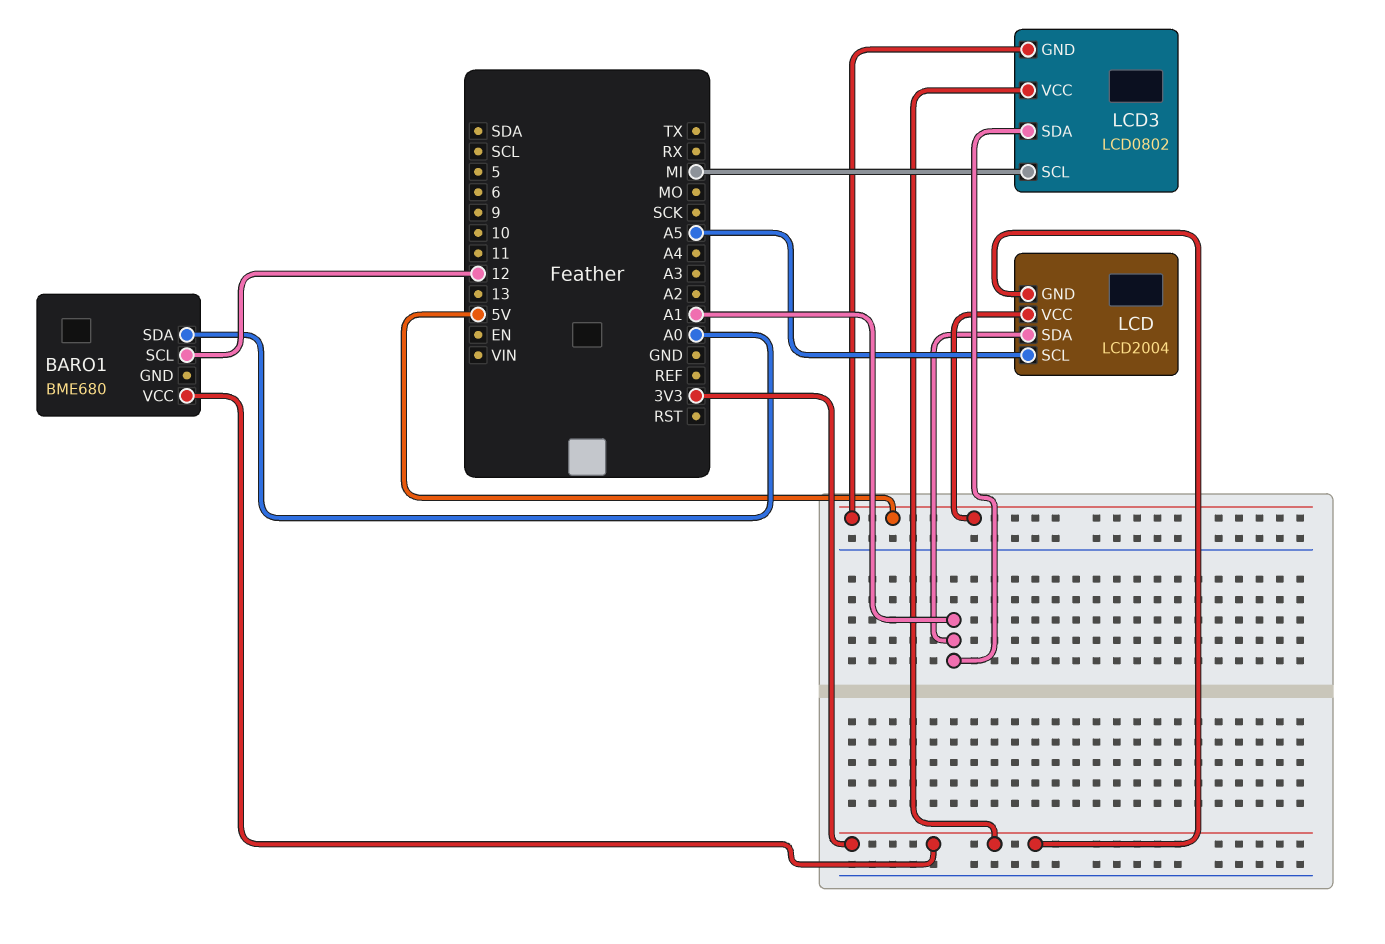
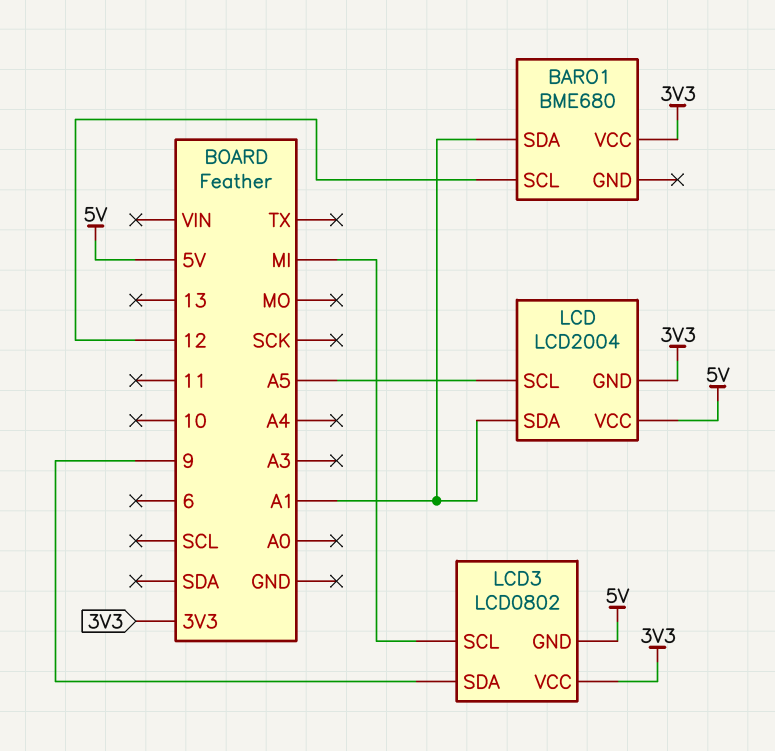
BARO1 pin SDA: A0 -> A1
LCD3 pin SDA: A1 -> 9

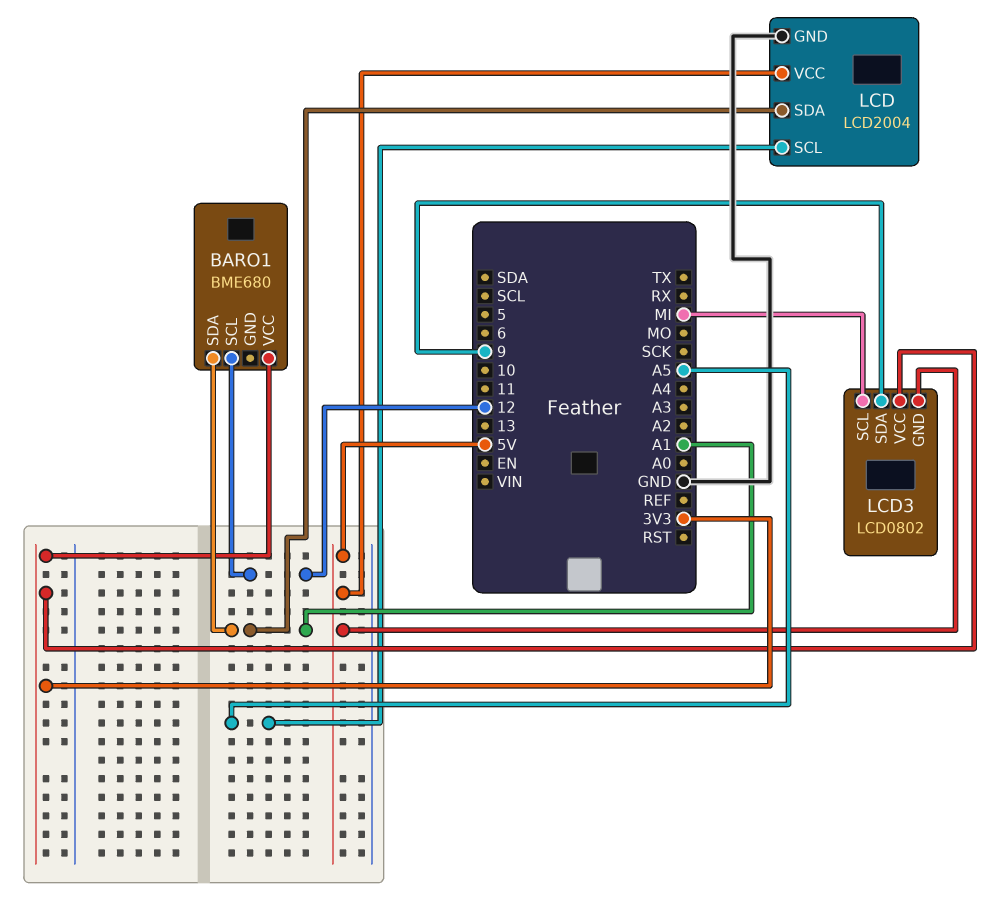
LCD pin GND: 3V3 -> GND

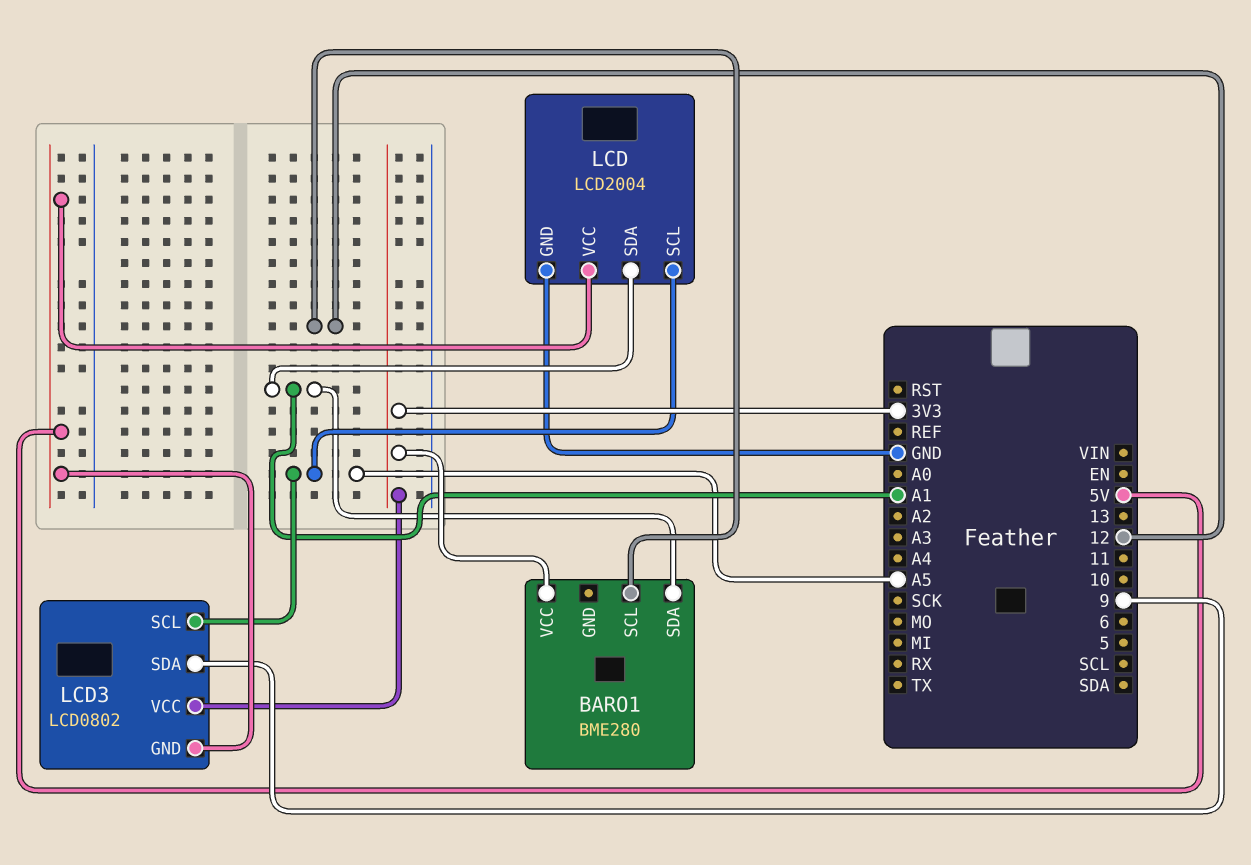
BARO1: BME680 -> BME280
LCD3 pin SCL: MI -> A5

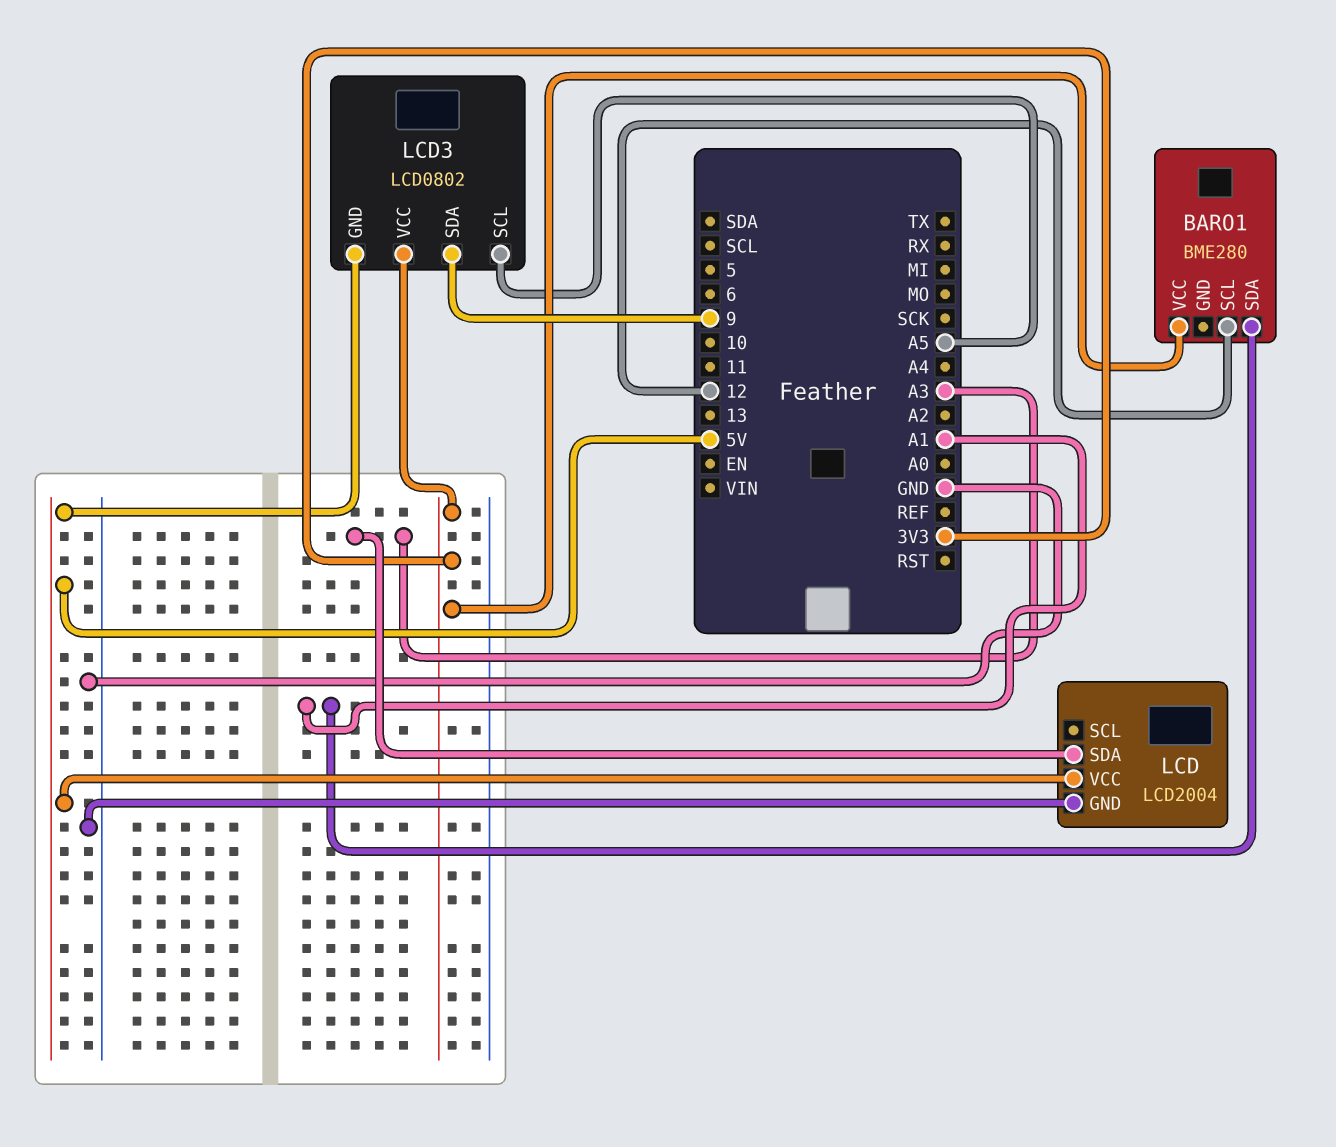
LCD pin SCL: A5 -> none
LCD pin SDA: A1 -> A3

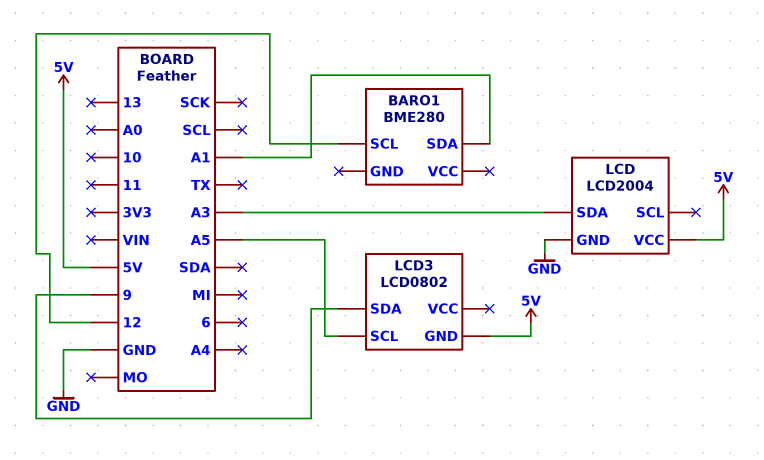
BARO1 pin VCC: 3V3 -> none
LCD3 pin VCC: 3V3 -> none

